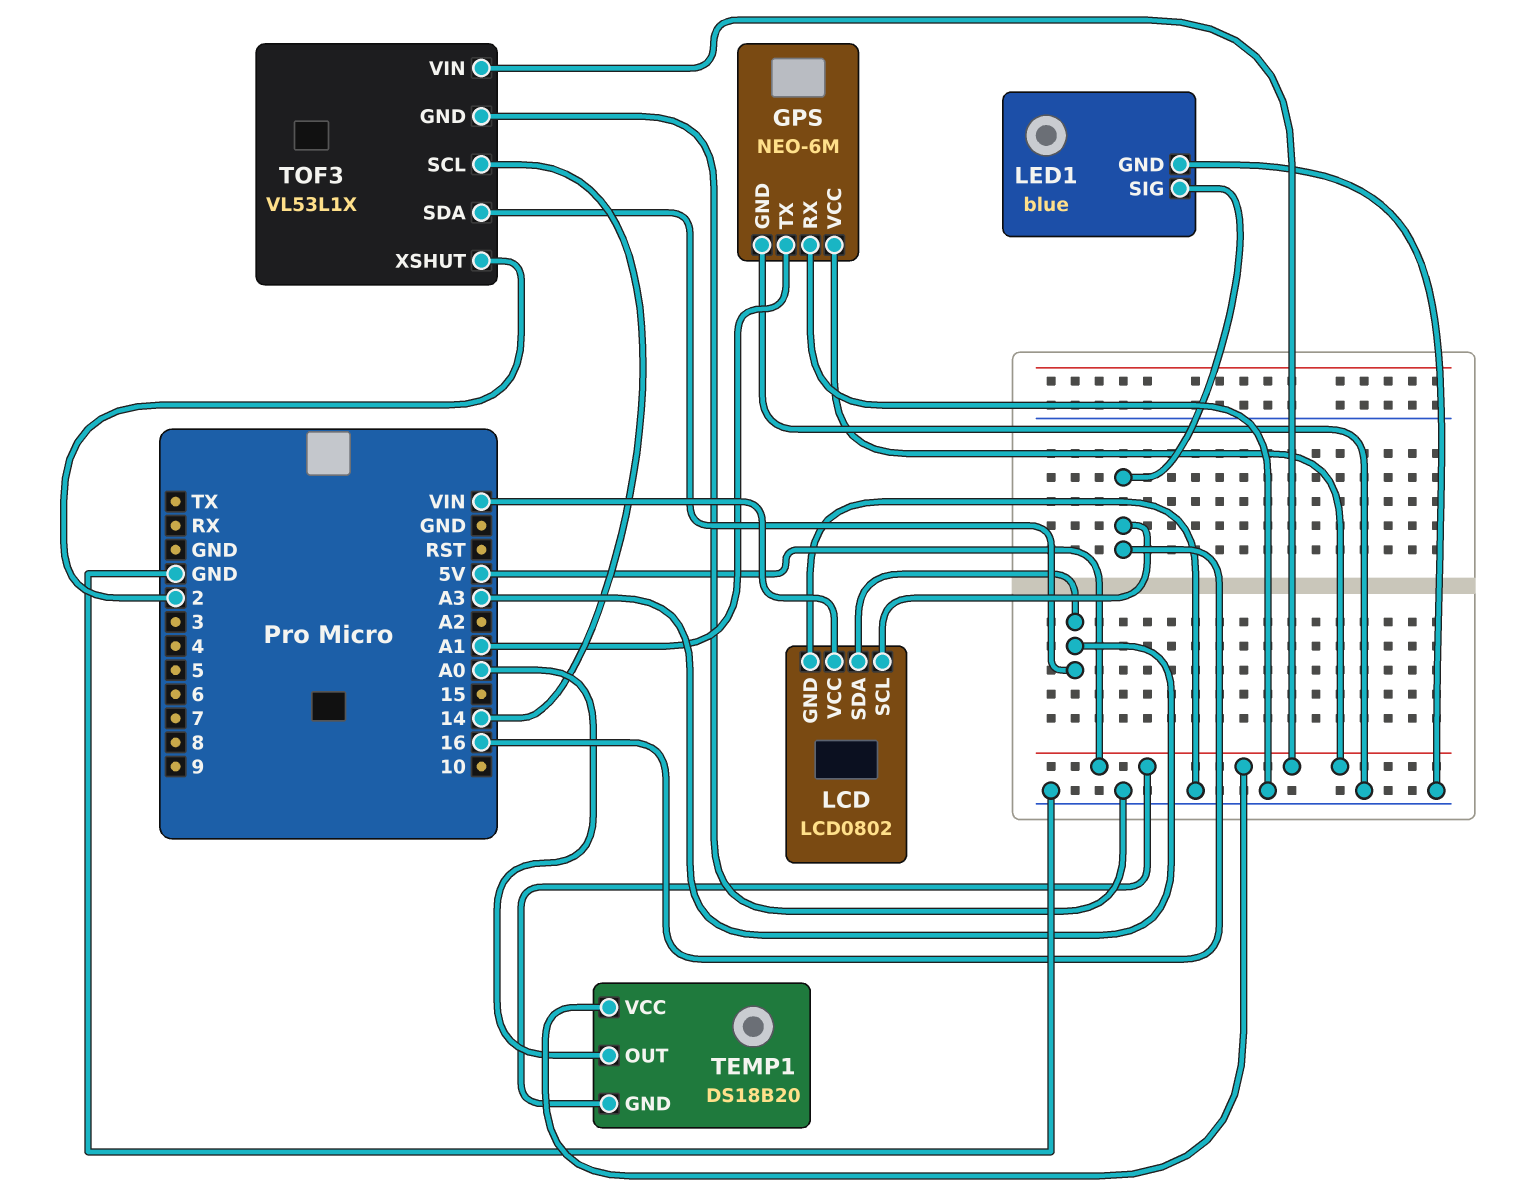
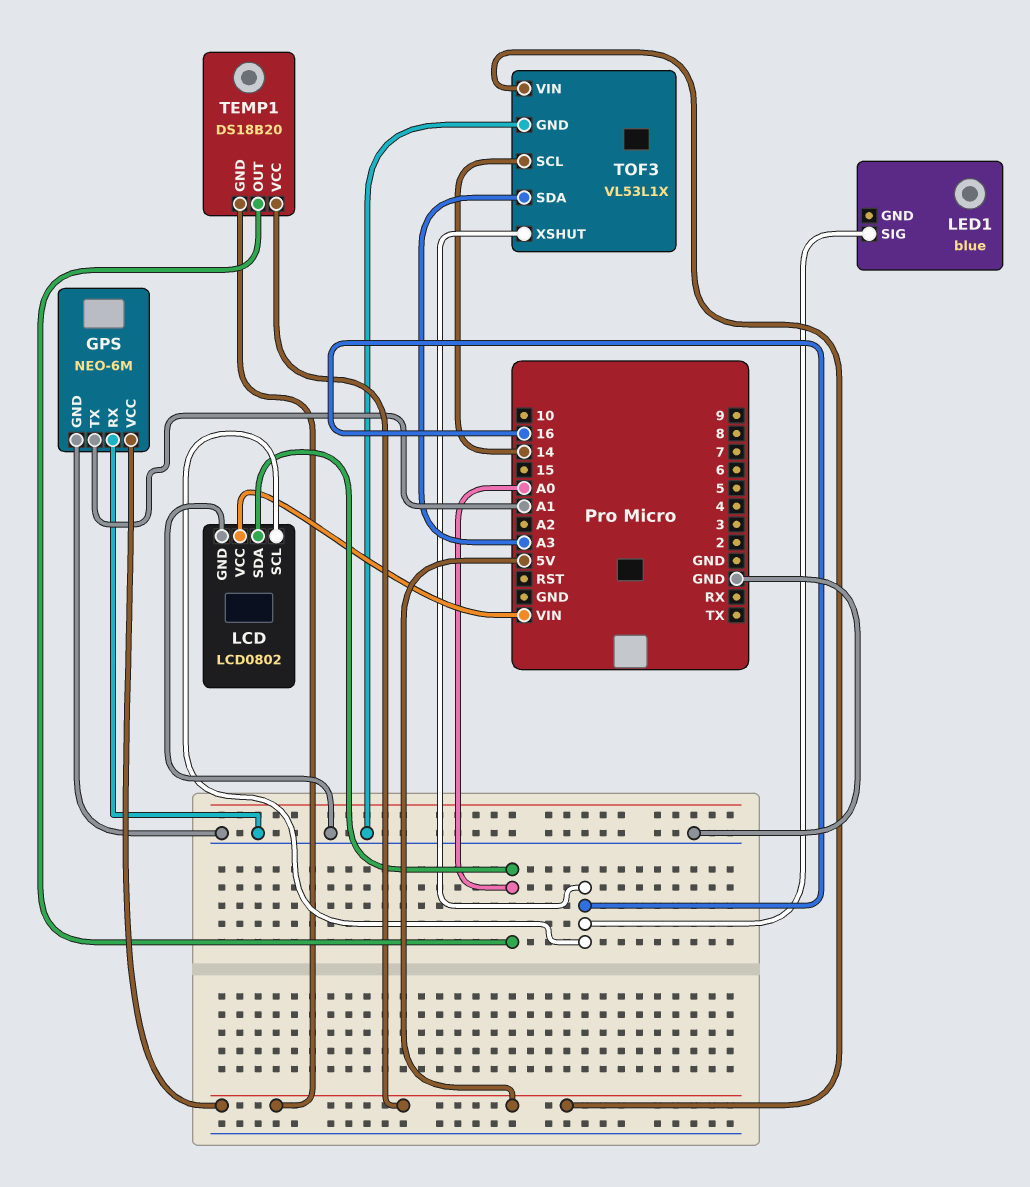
LCD pin SDA: A3 -> A0
LED1 pin GND: GND -> none
TOF3 pin XSHUT: 2 -> 16

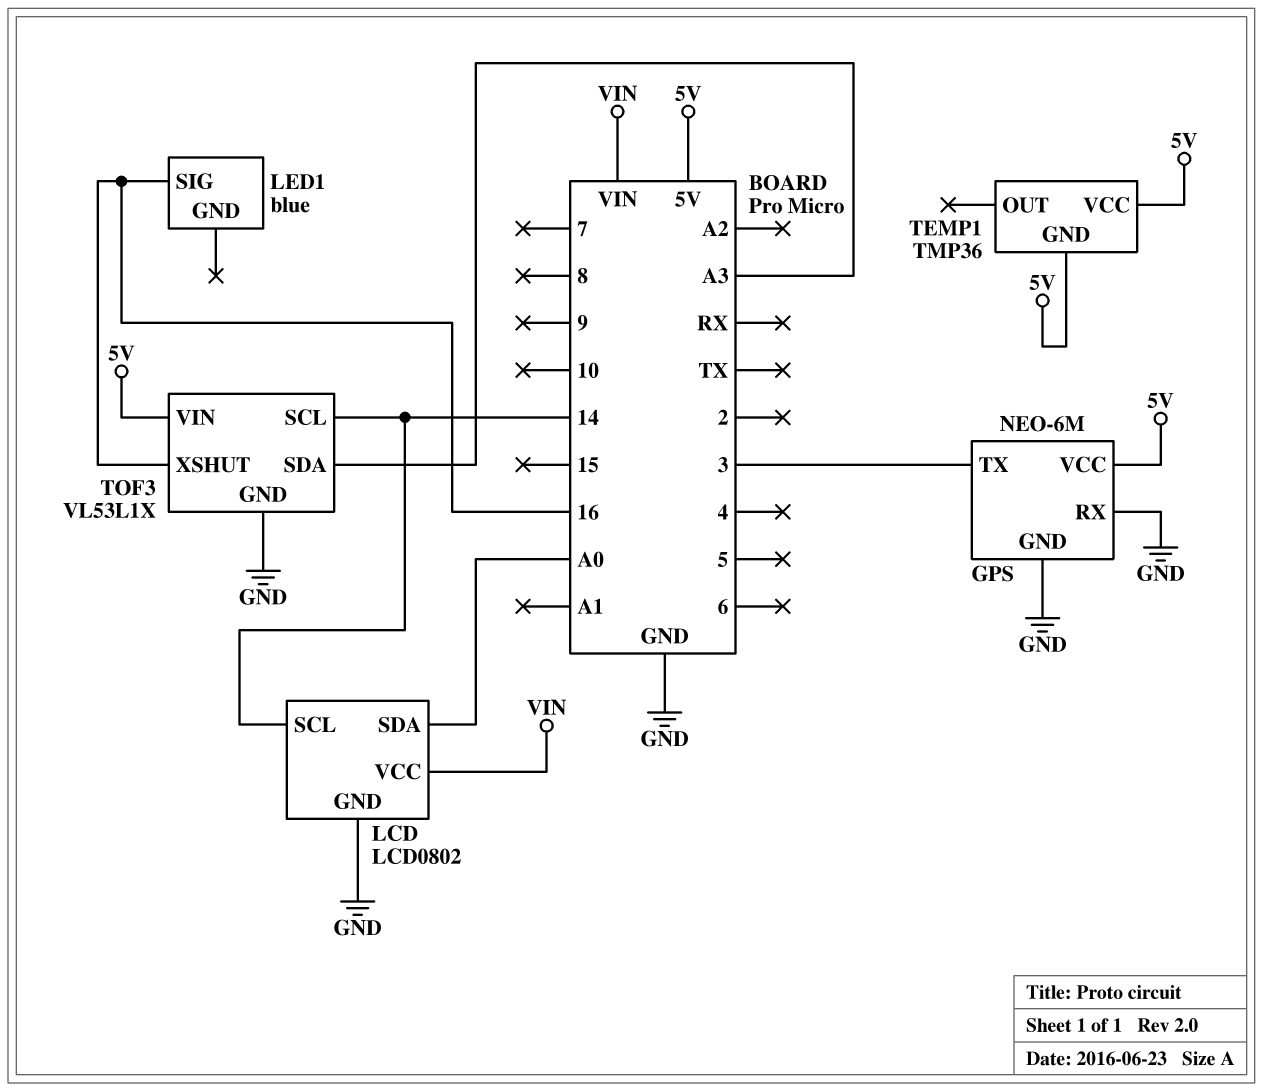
GPS pin TX: A1 -> 3
LCD pin SCL: 16 -> 14
TEMP1: DS18B20 -> TMP36
TEMP1 pin OUT: A0 -> none

